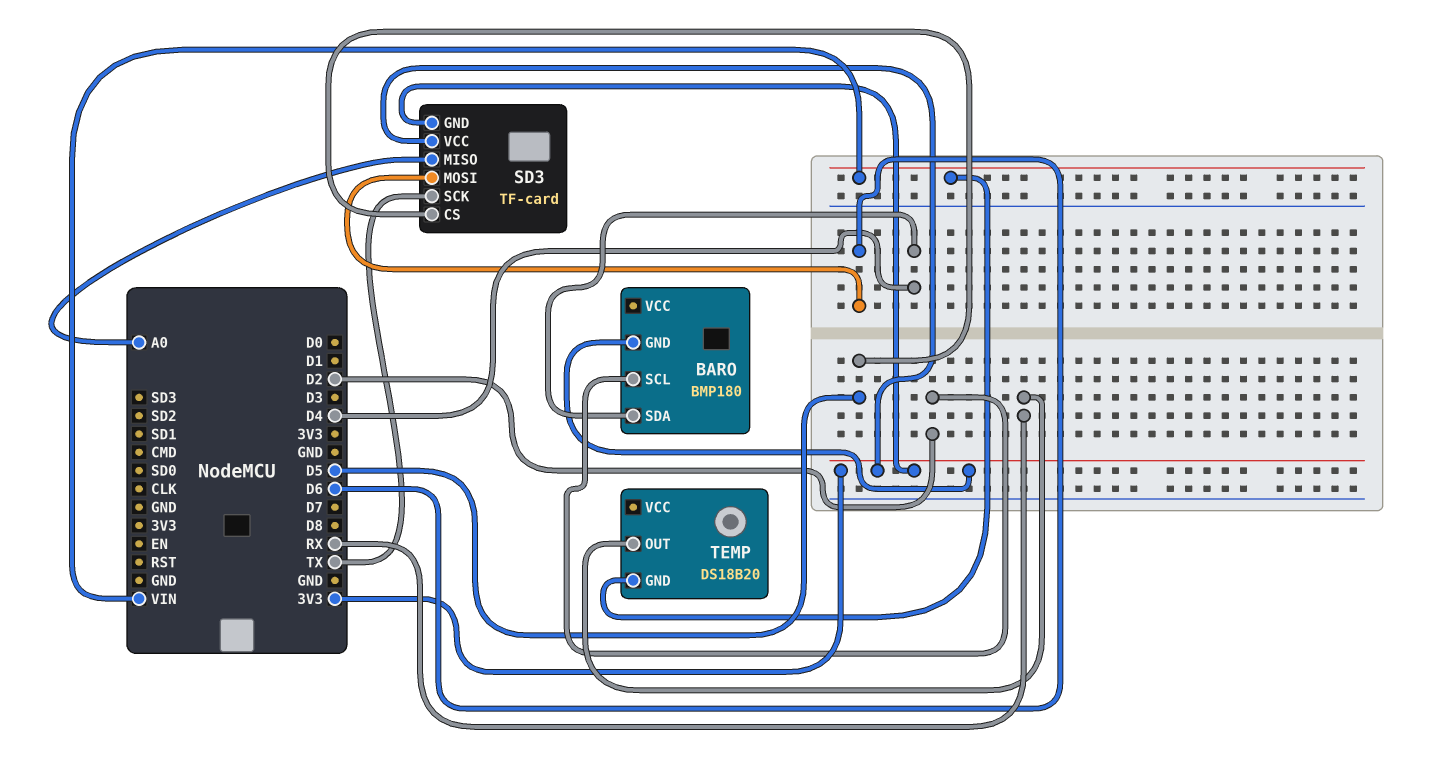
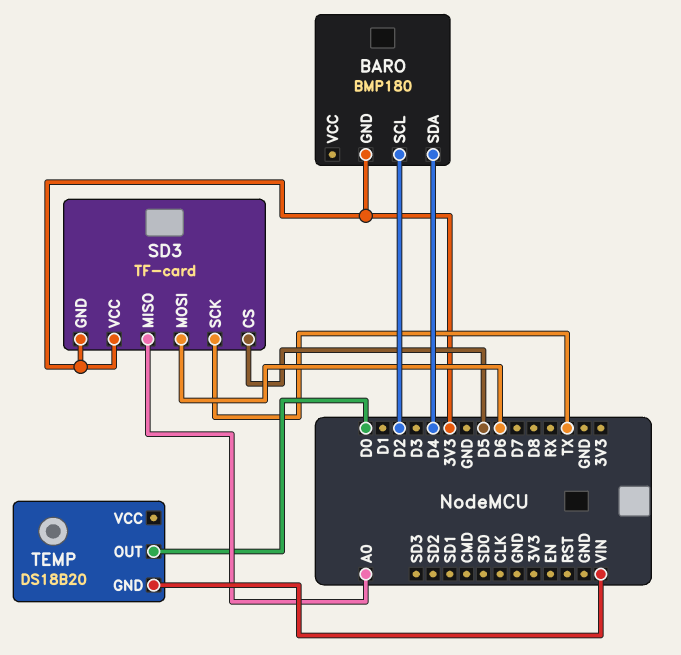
TEMP pin OUT: RX -> D0

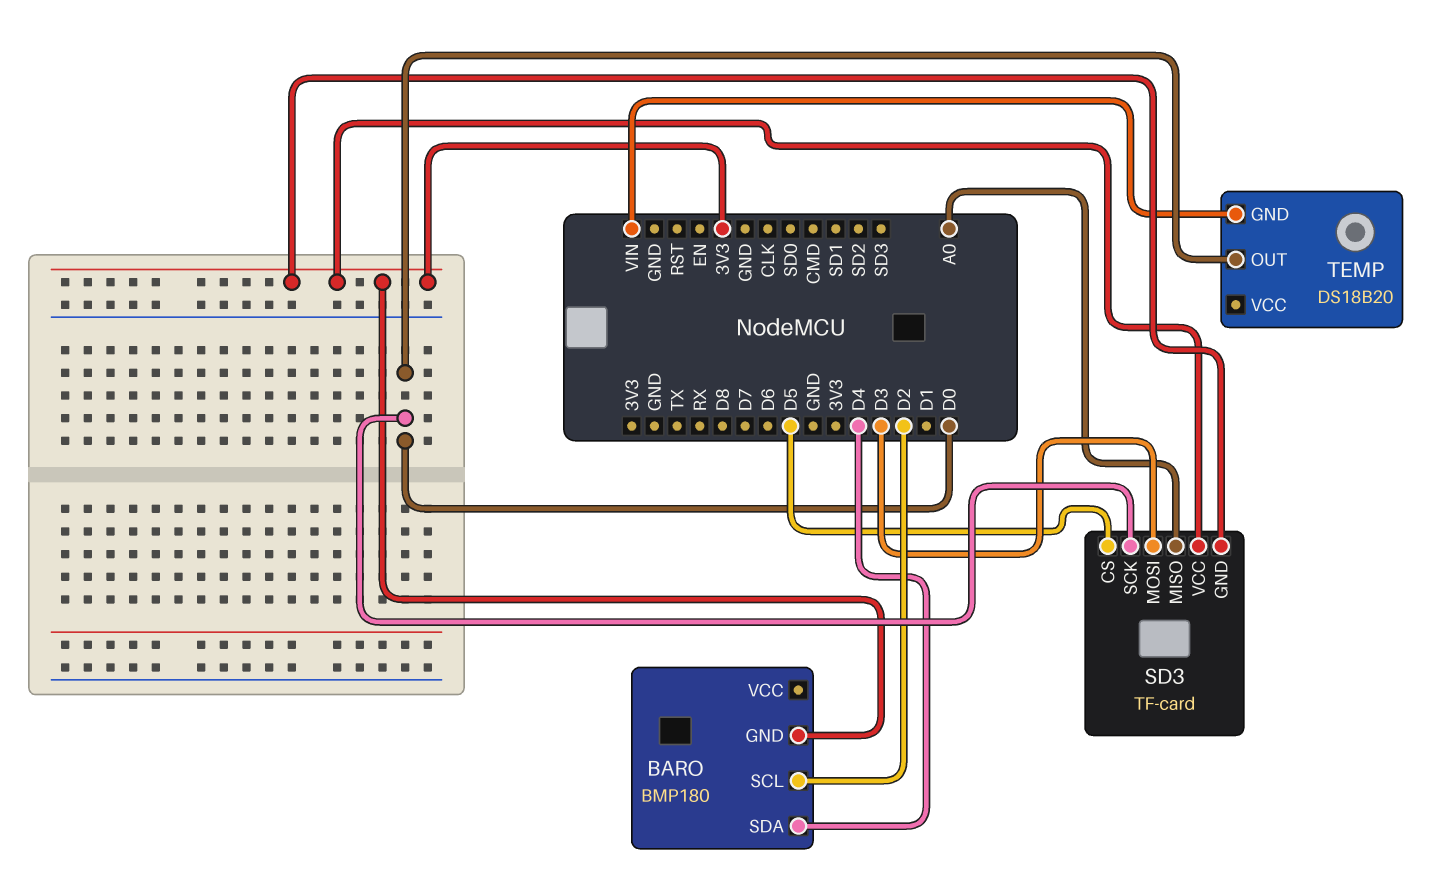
SD3 pin MOSI: D6 -> D3
SD3 pin SCK: TX -> D0

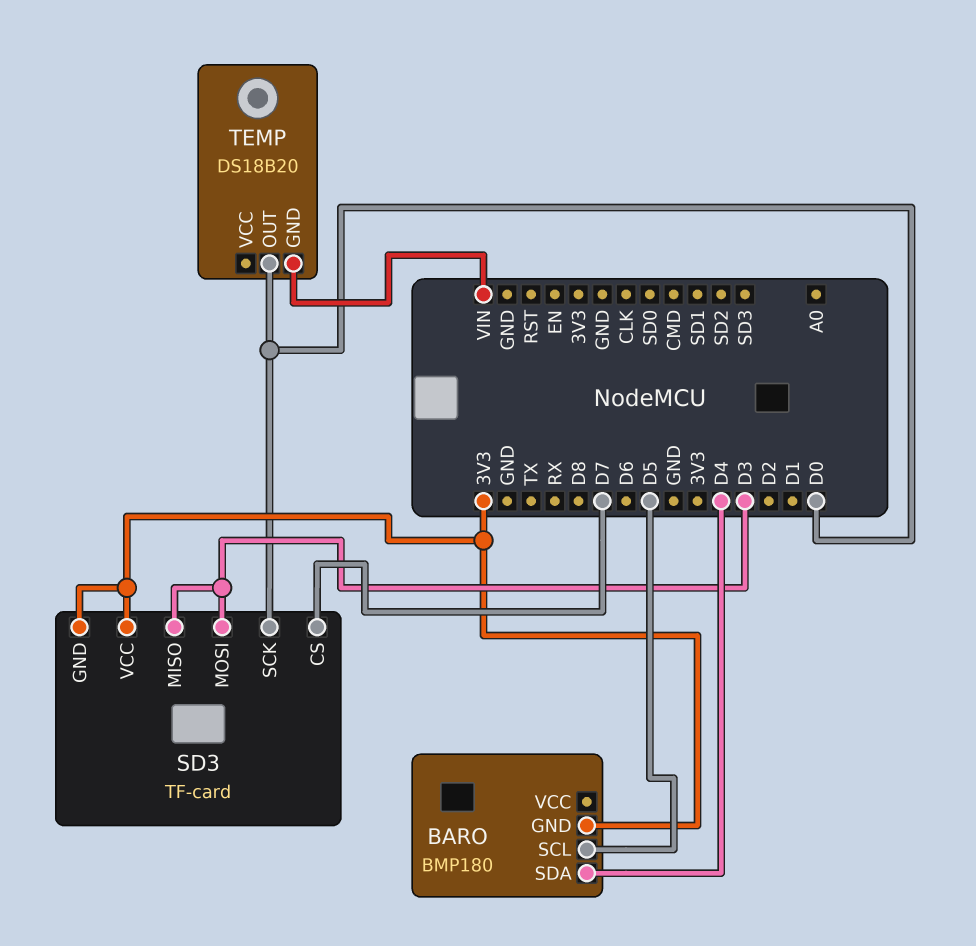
BARO pin SCL: D2 -> D5
SD3 pin CS: D5 -> D7
SD3 pin MISO: A0 -> D3

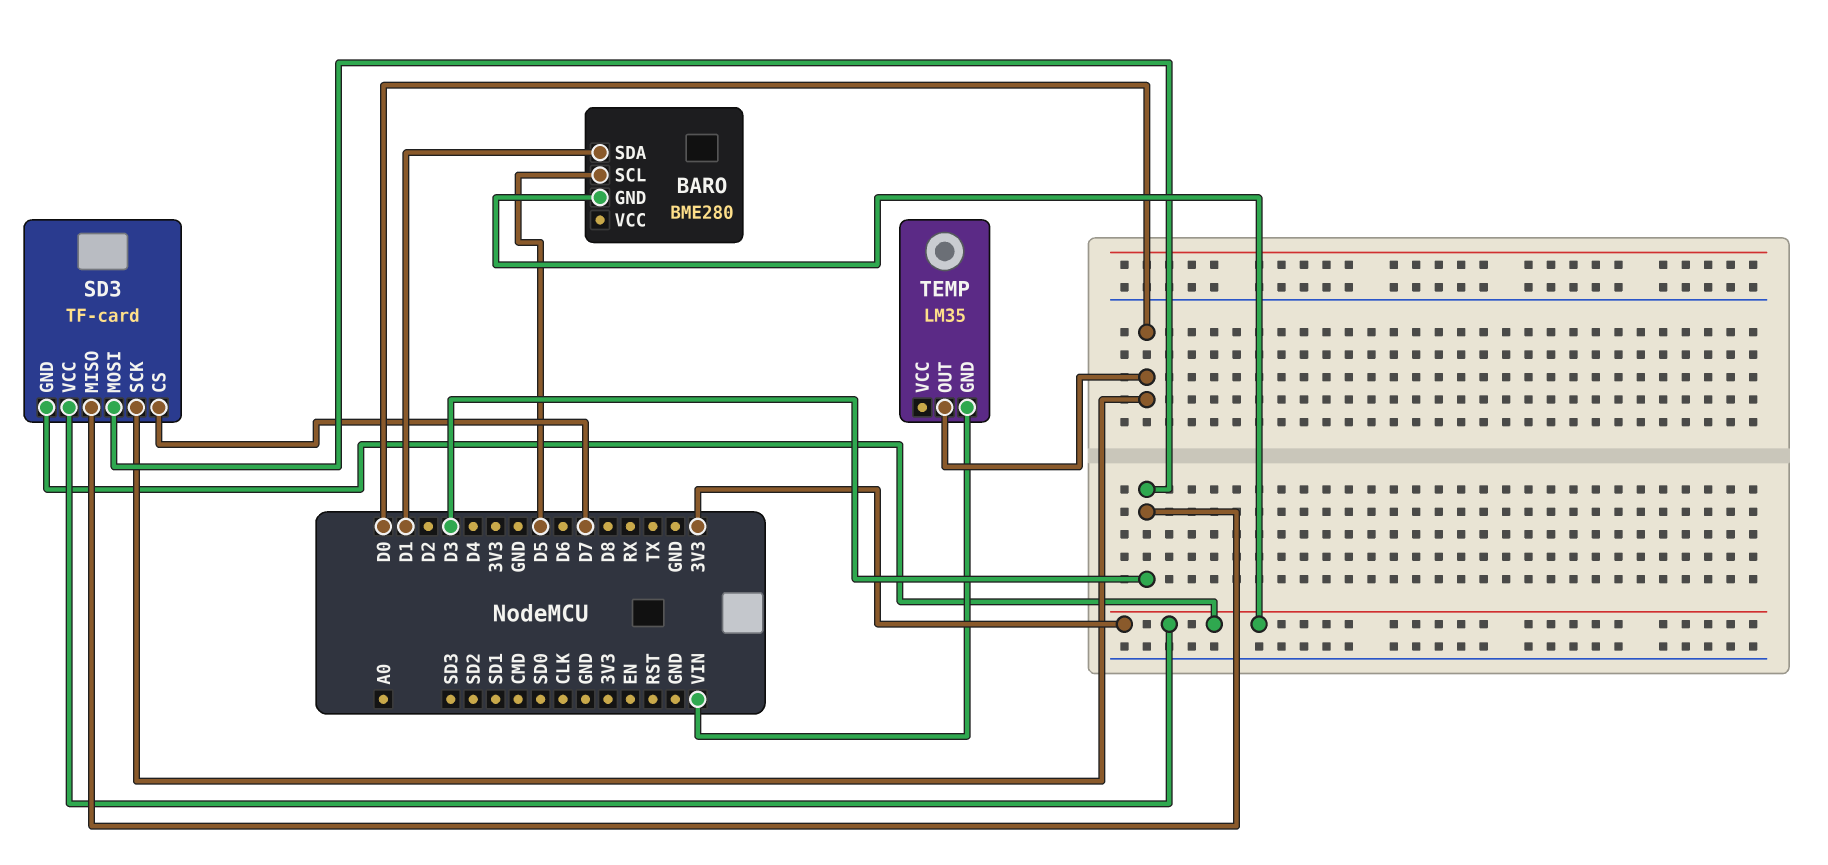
BARO: BMP180 -> BME280
BARO pin SDA: D4 -> D1
TEMP: DS18B20 -> LM35

